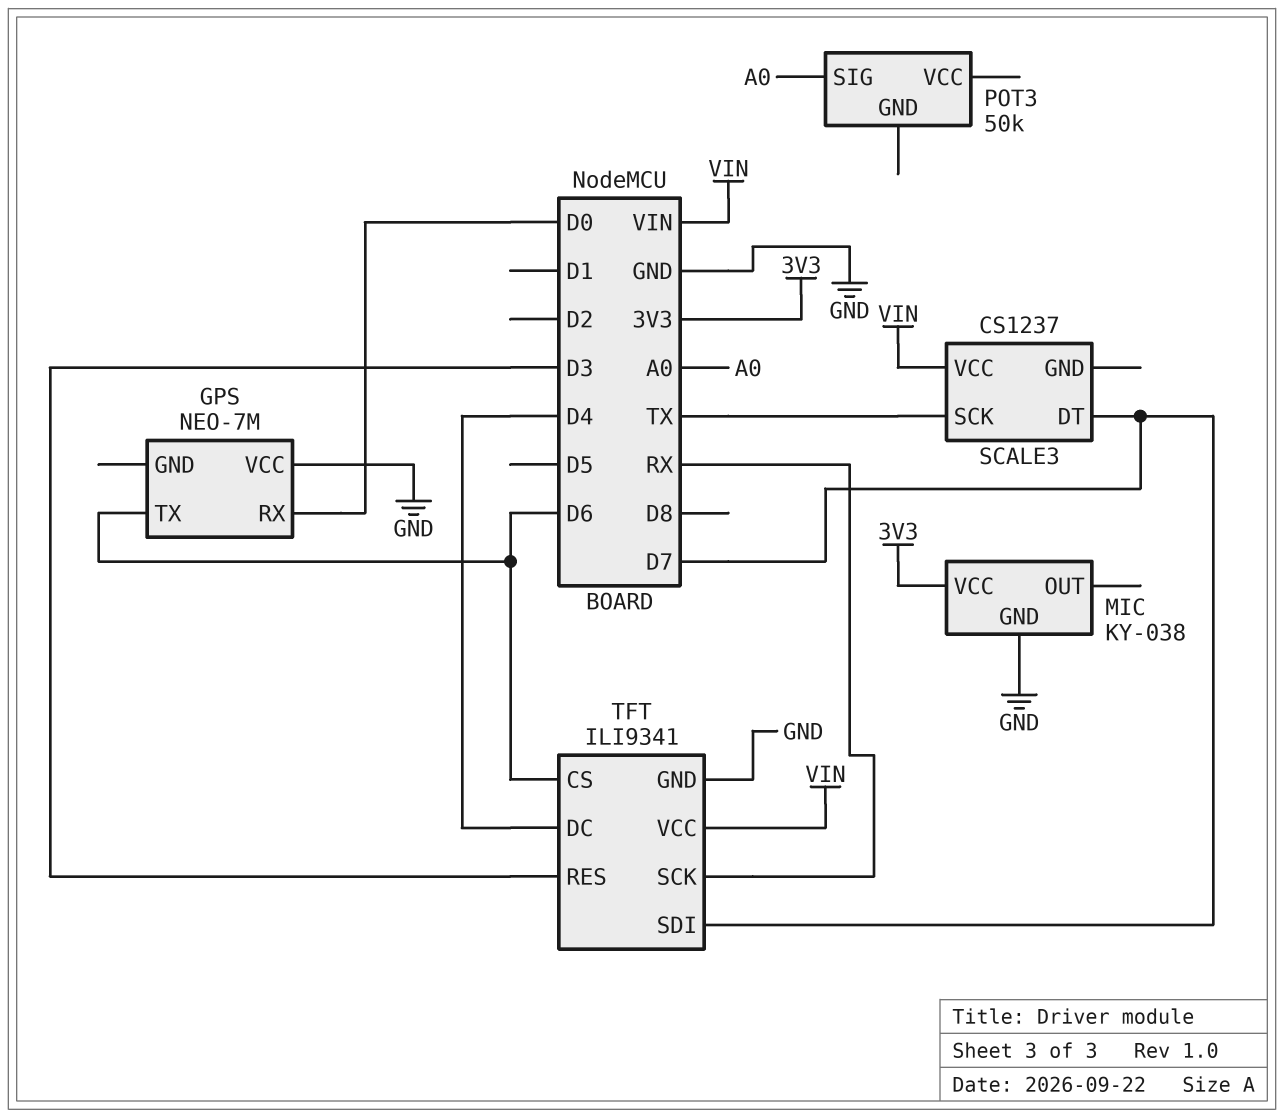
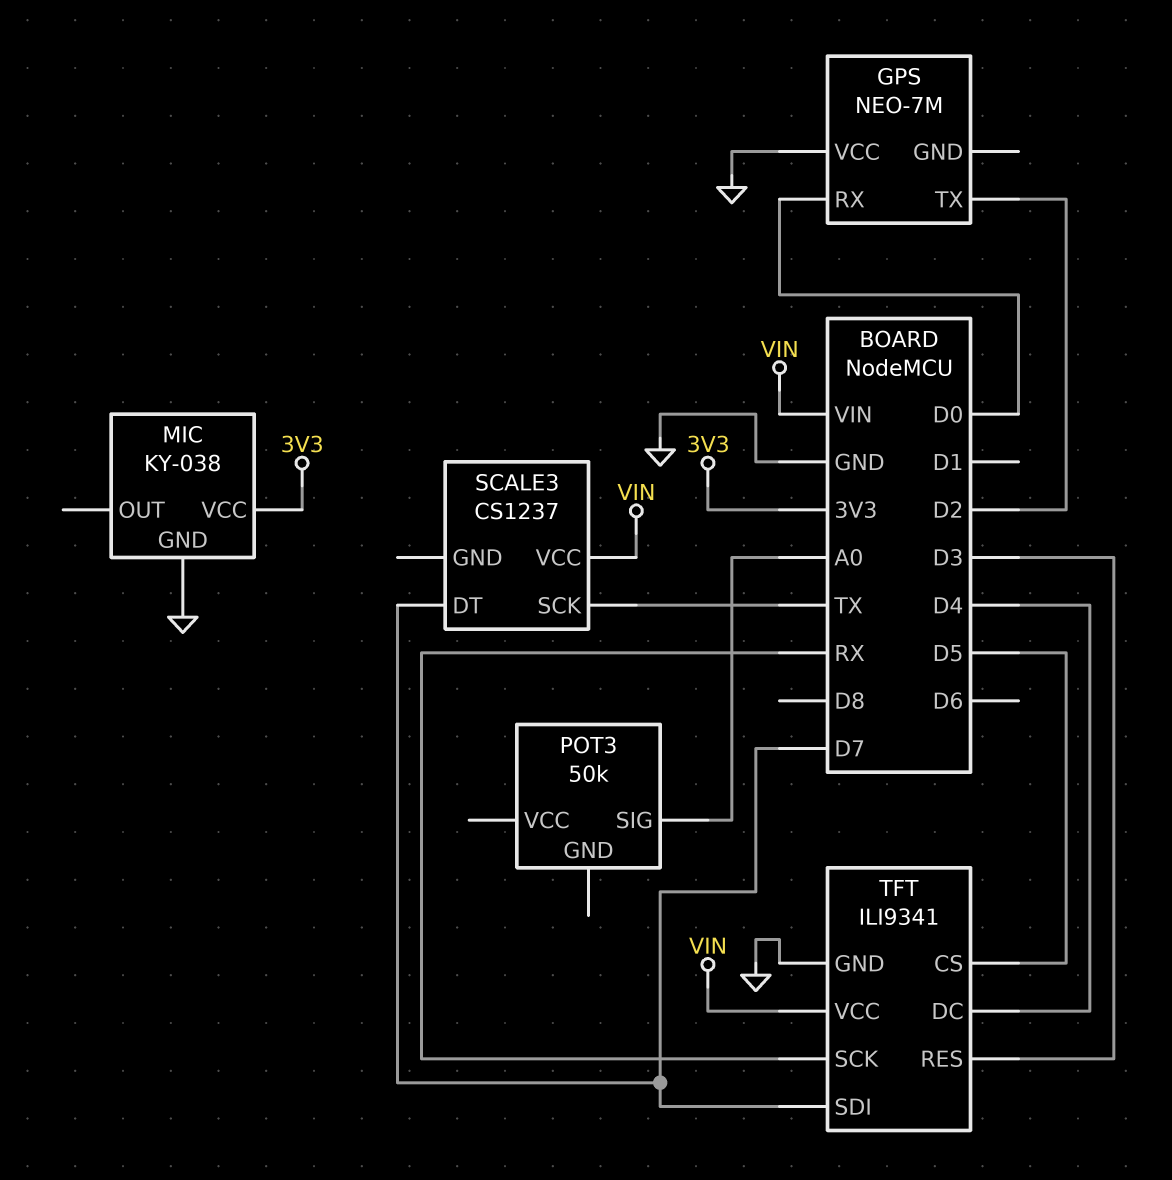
GPS pin TX: D6 -> D2
TFT pin CS: D6 -> D5

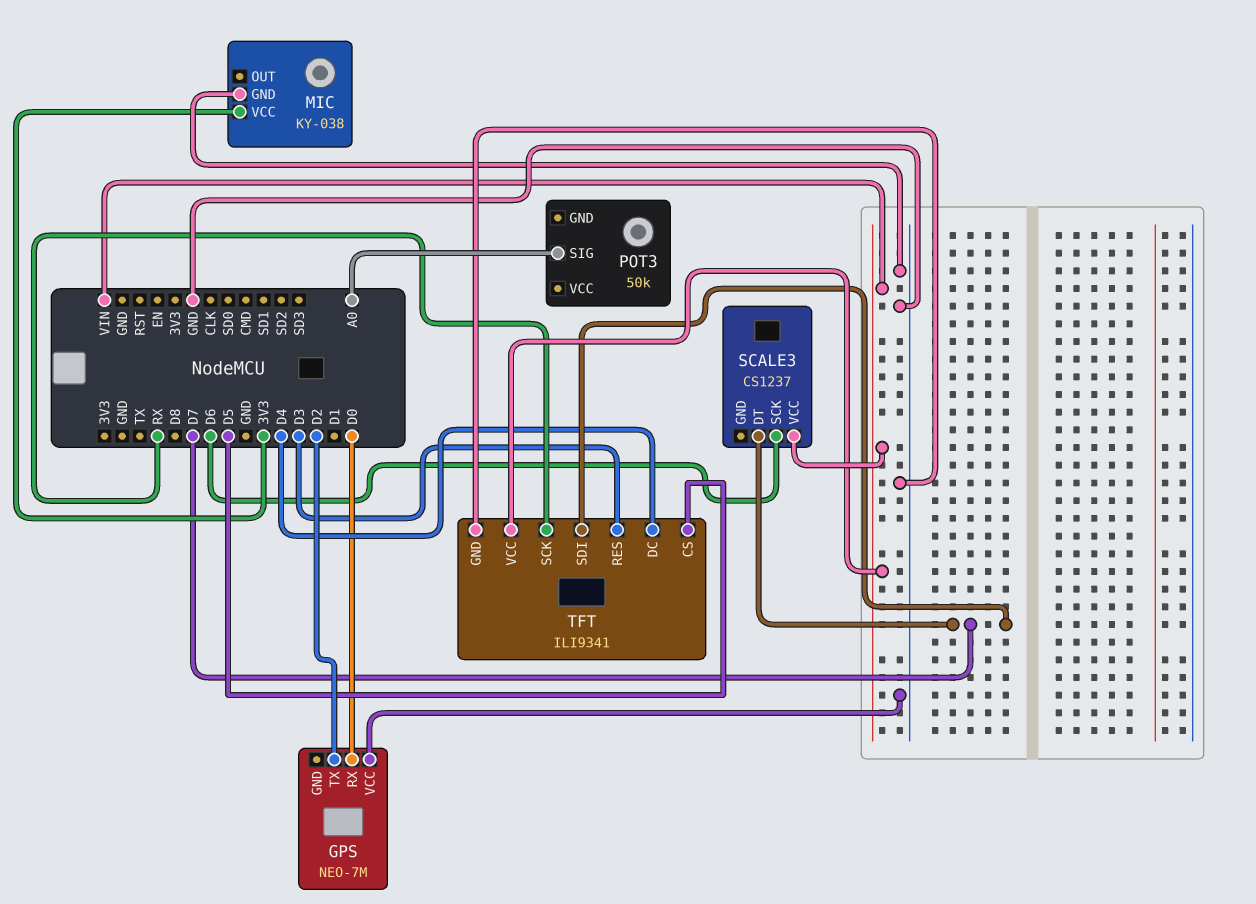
SCALE3 pin SCK: TX -> D6

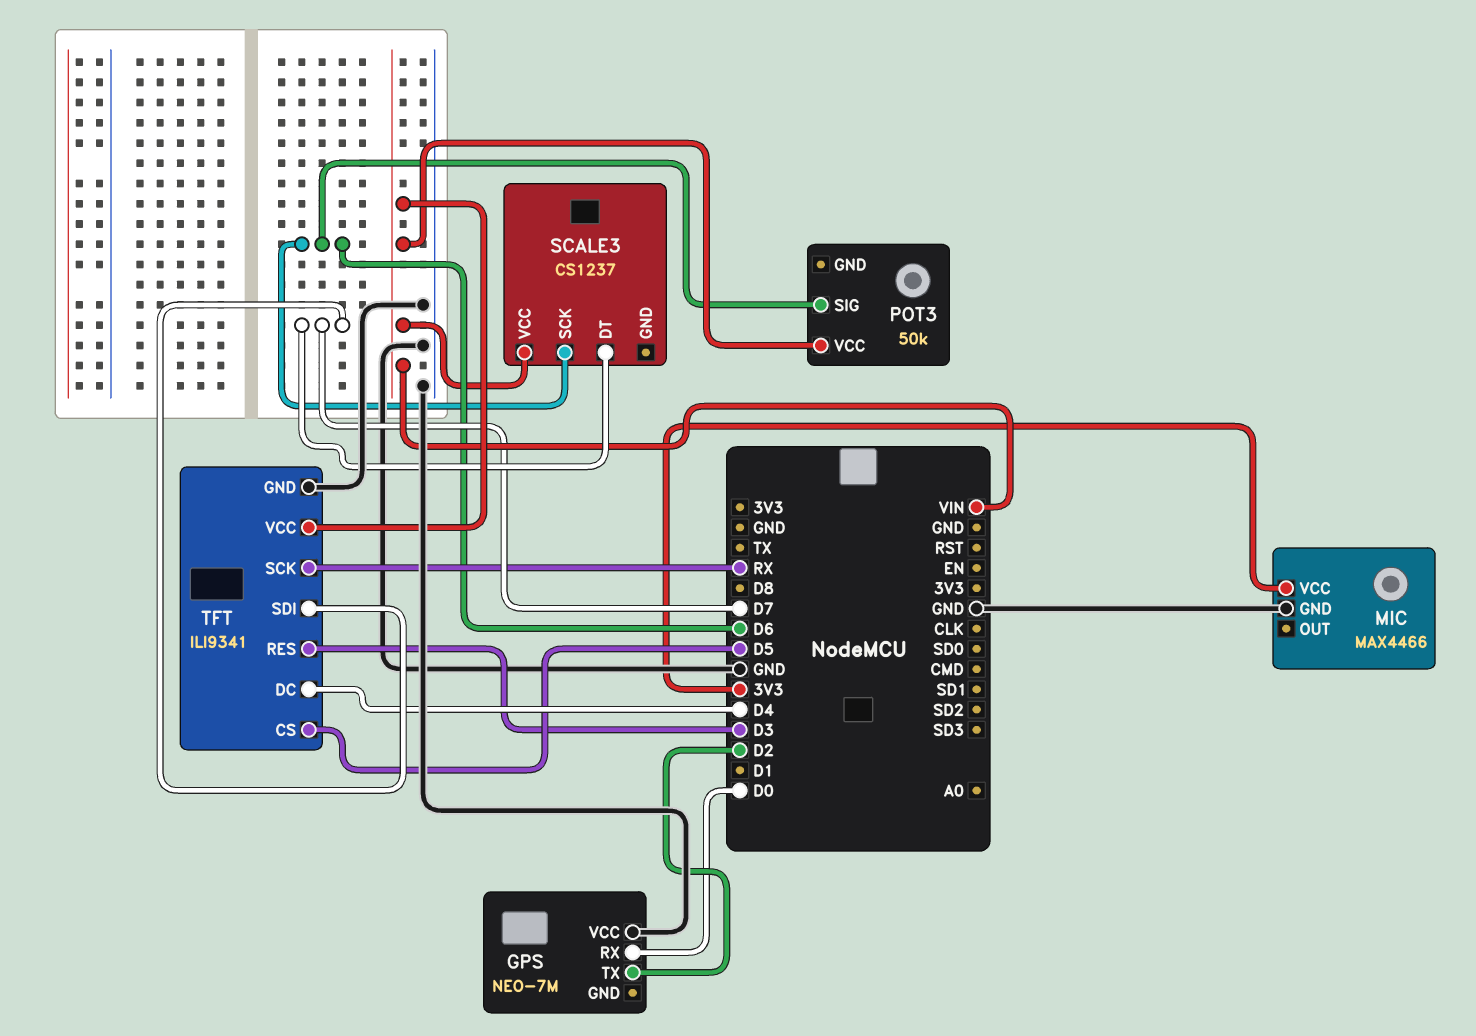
MIC: KY-038 -> MAX4466
POT3 pin SIG: A0 -> D6
POT3 pin VCC: none -> VIN

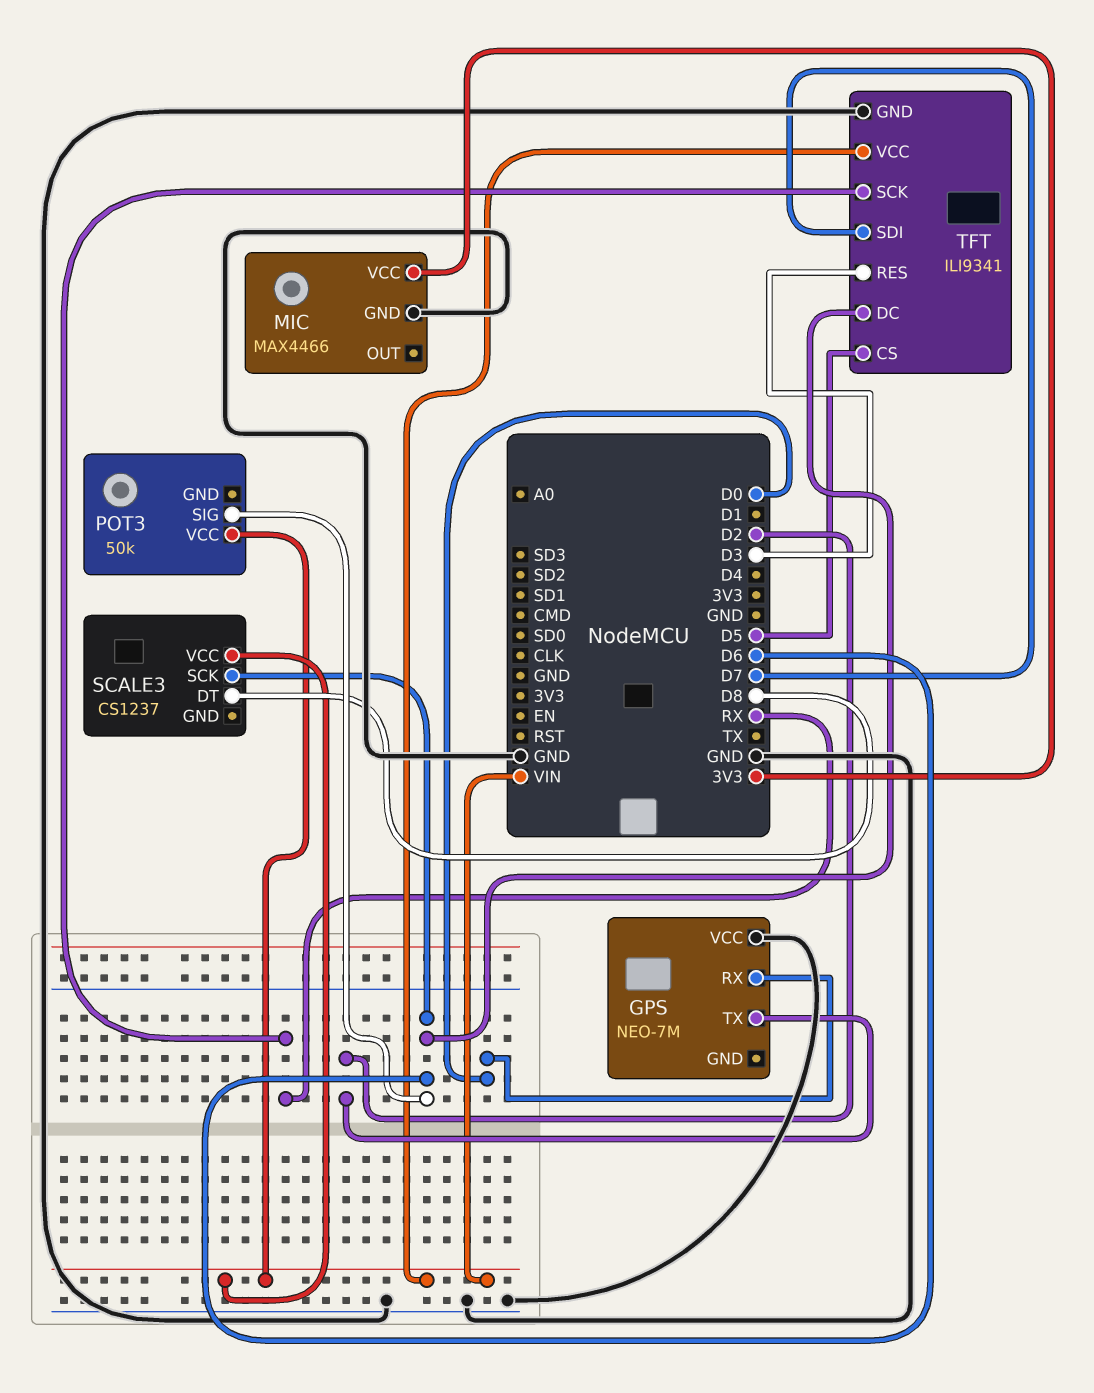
SCALE3 pin DT: D7 -> D8
TFT pin DC: D4 -> D6

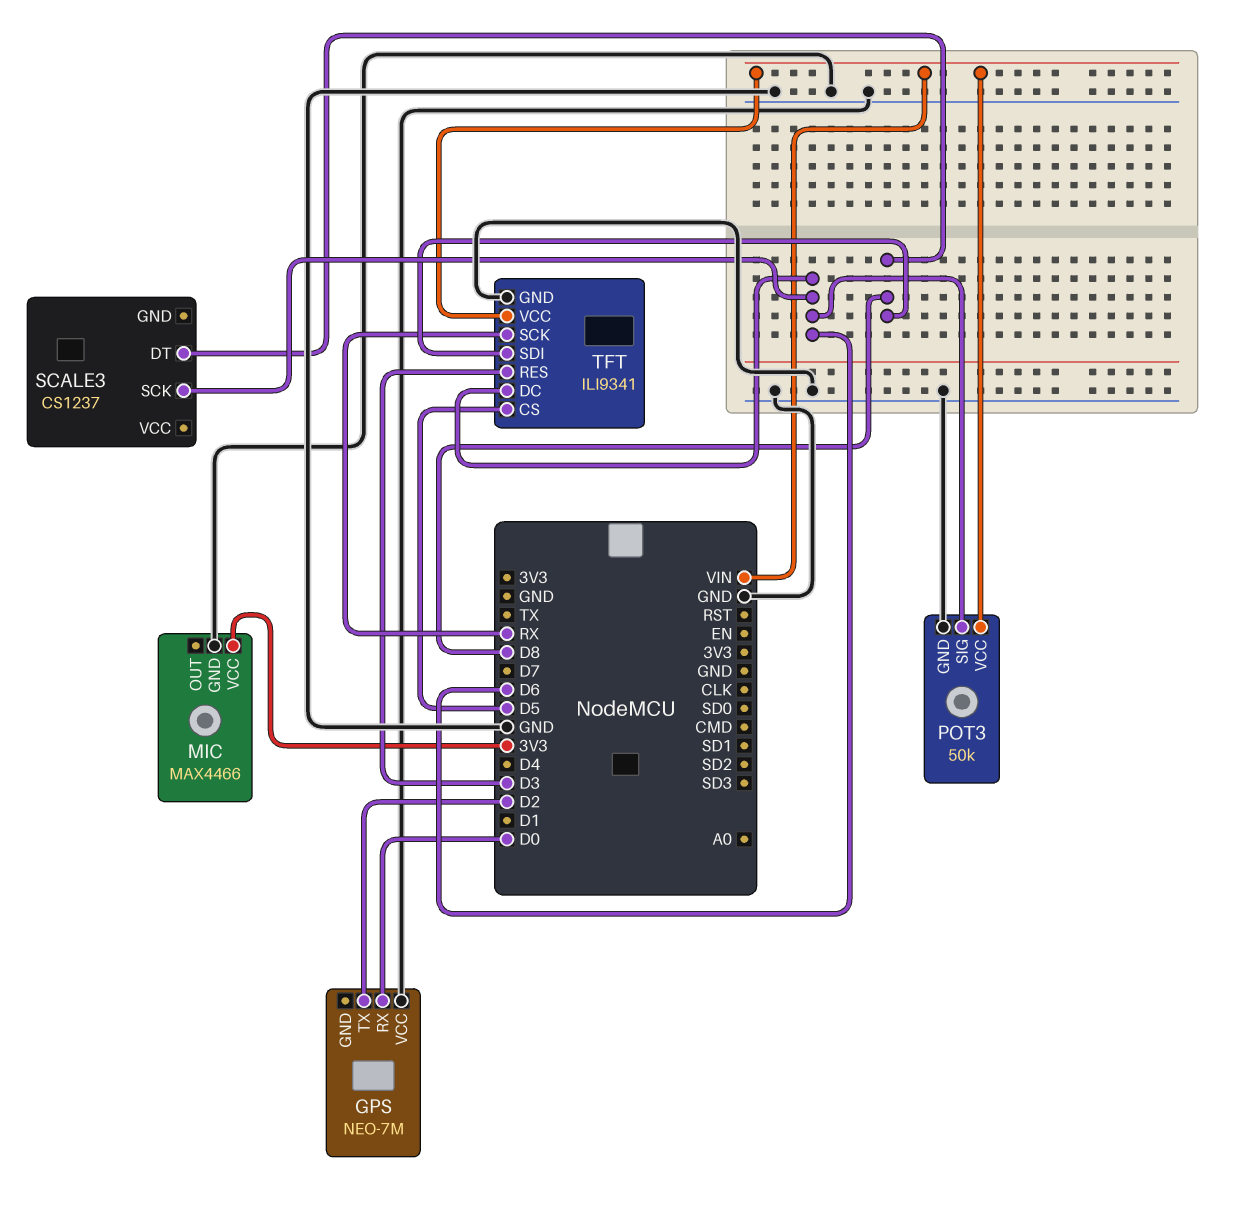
POT3 pin GND: none -> GND
SCALE3 pin VCC: VIN -> none
TFT pin SDI: D7 -> D8

